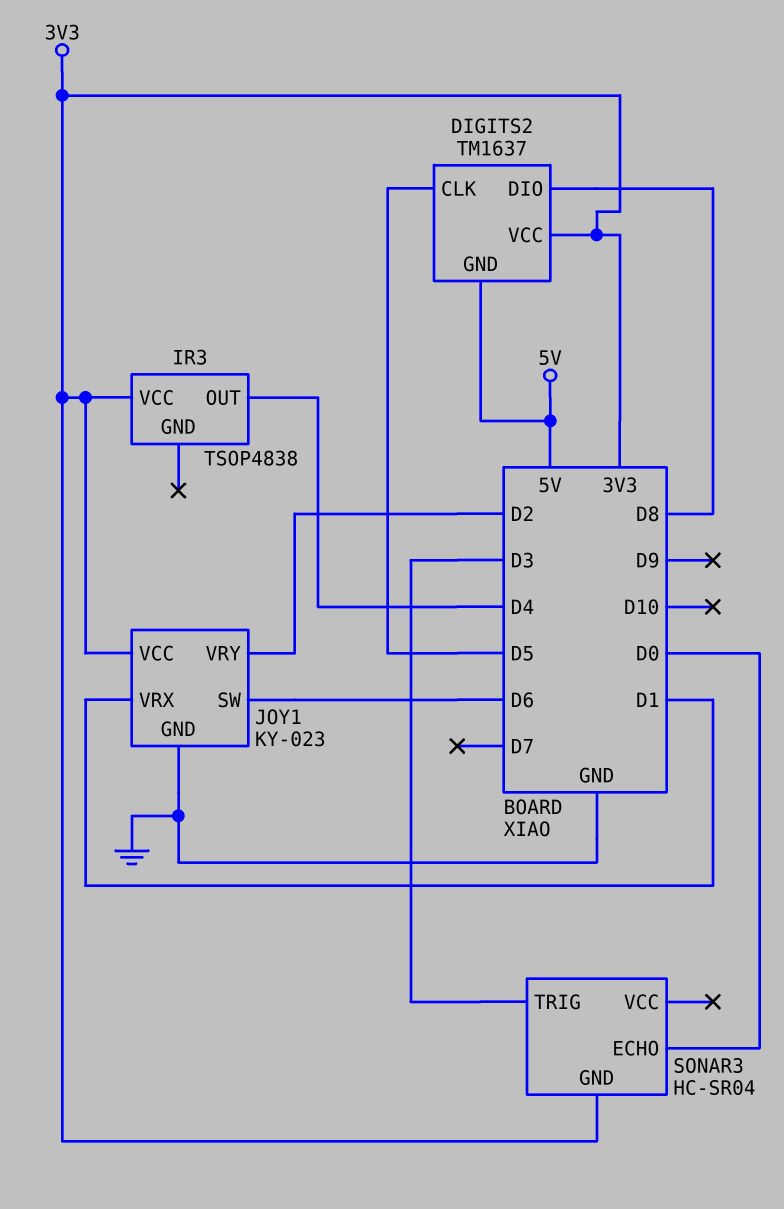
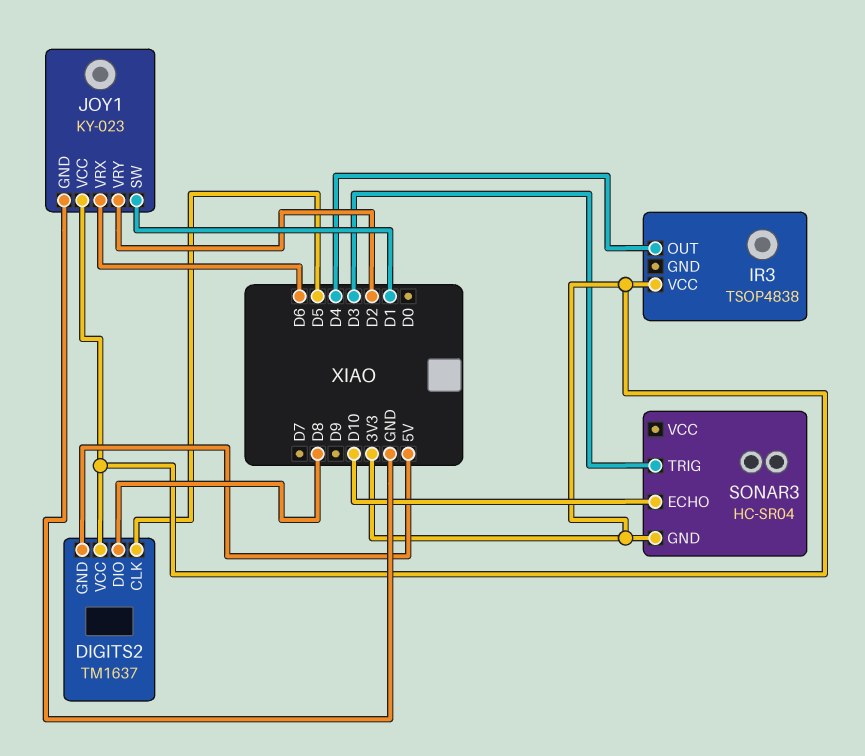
JOY1 pin SW: D6 -> D1
JOY1 pin VRX: D1 -> D6
SONAR3 pin ECHO: D0 -> D10

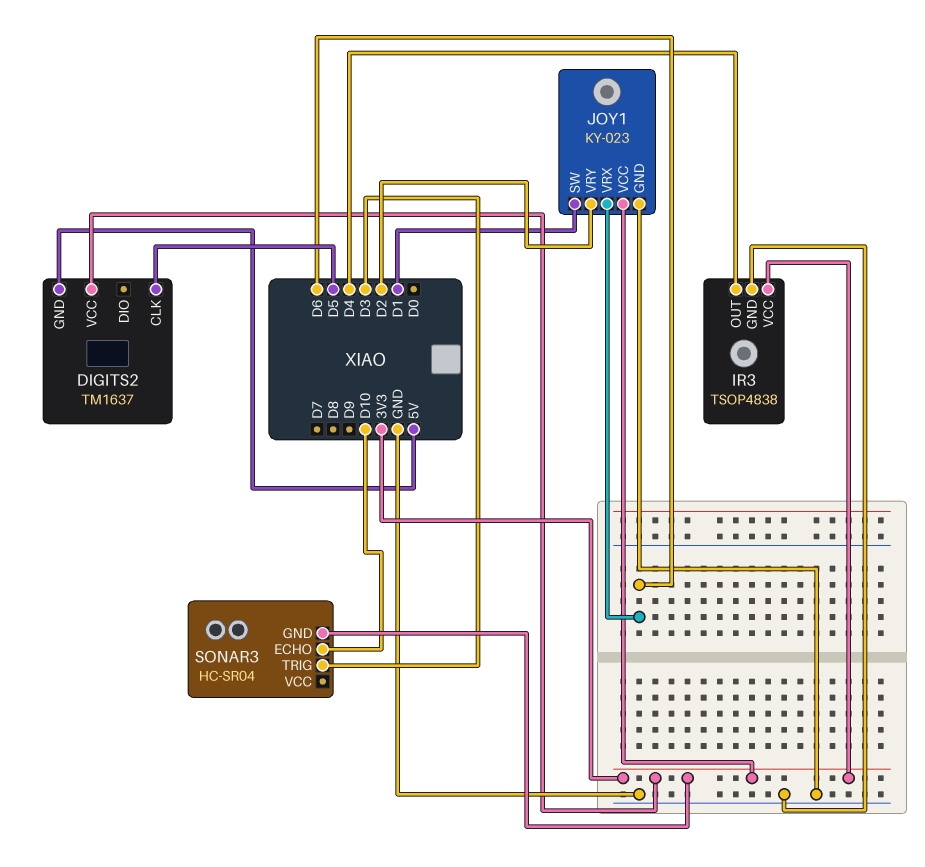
DIGITS2 pin DIO: D8 -> none
IR3 pin GND: none -> GND

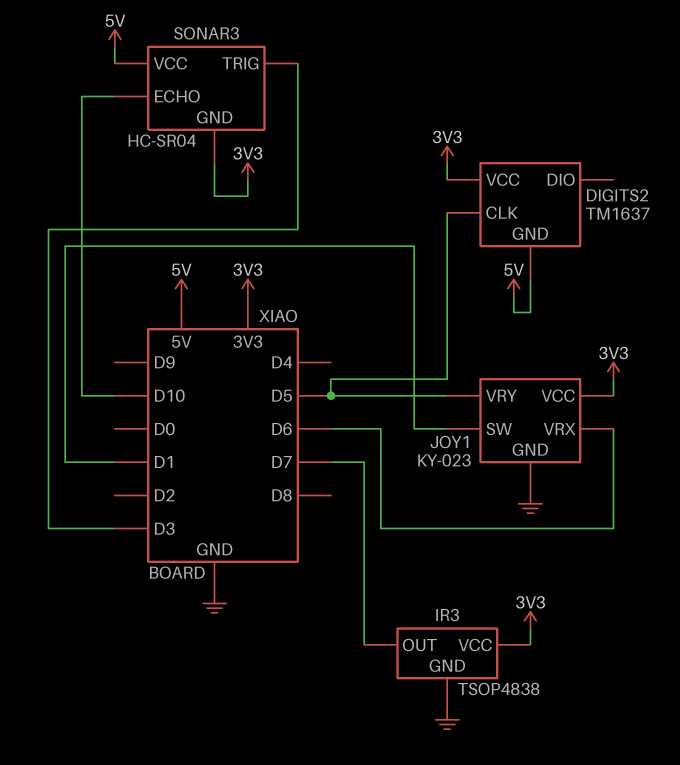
IR3 pin OUT: D4 -> D7
JOY1 pin VRY: D2 -> D5
SONAR3 pin VCC: none -> 5V

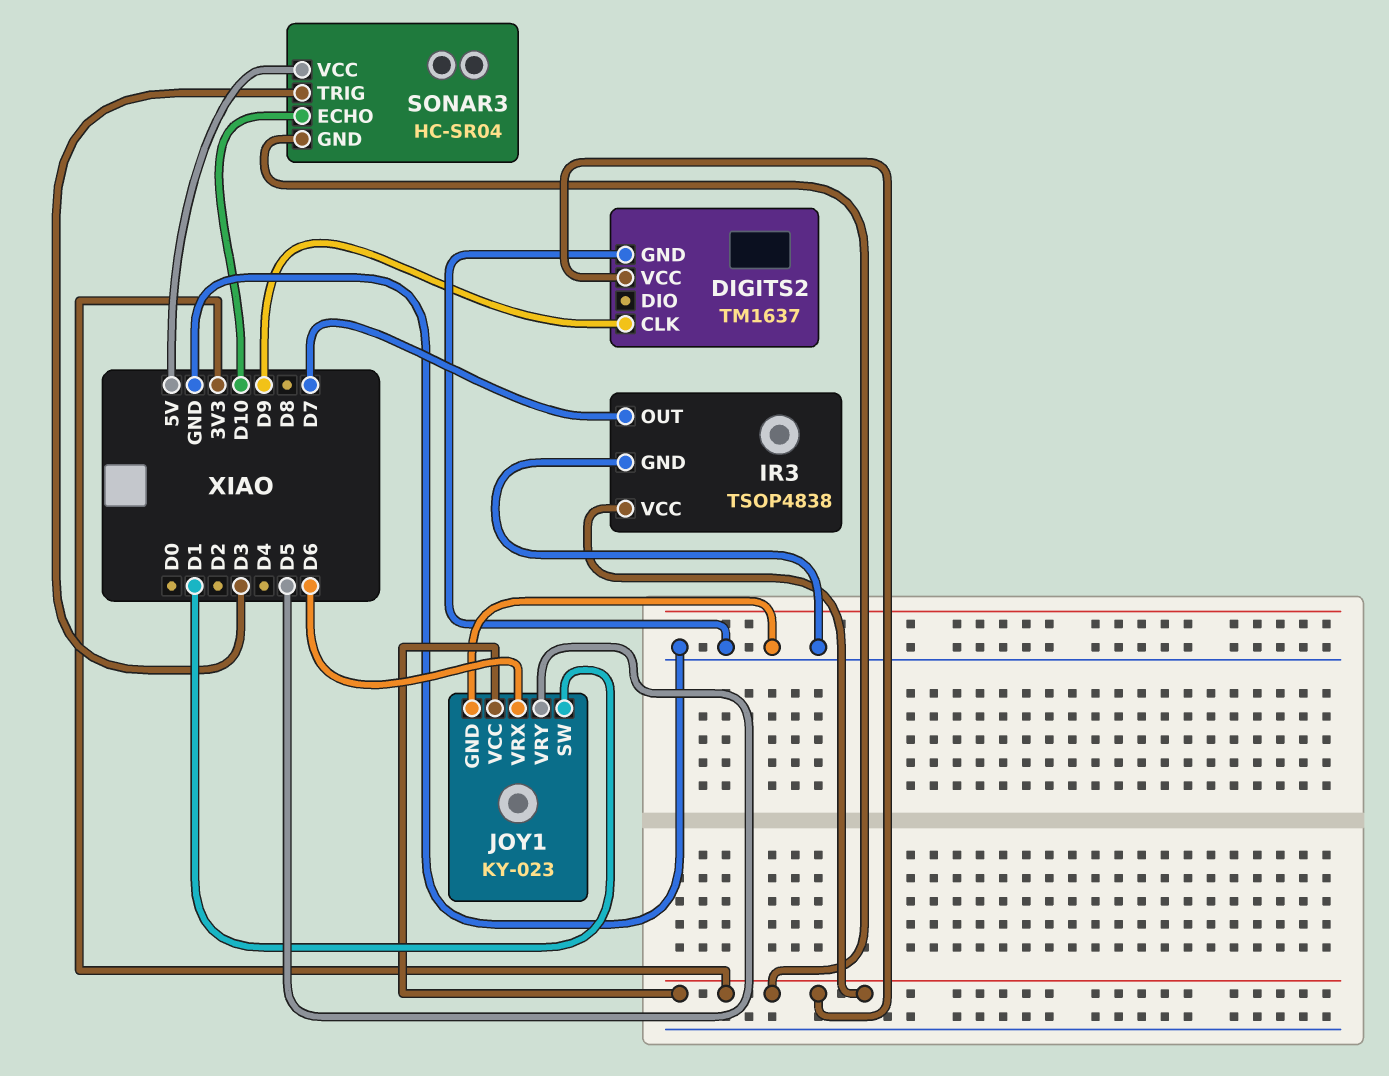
DIGITS2 pin CLK: D5 -> D9
DIGITS2 pin GND: 5V -> GND

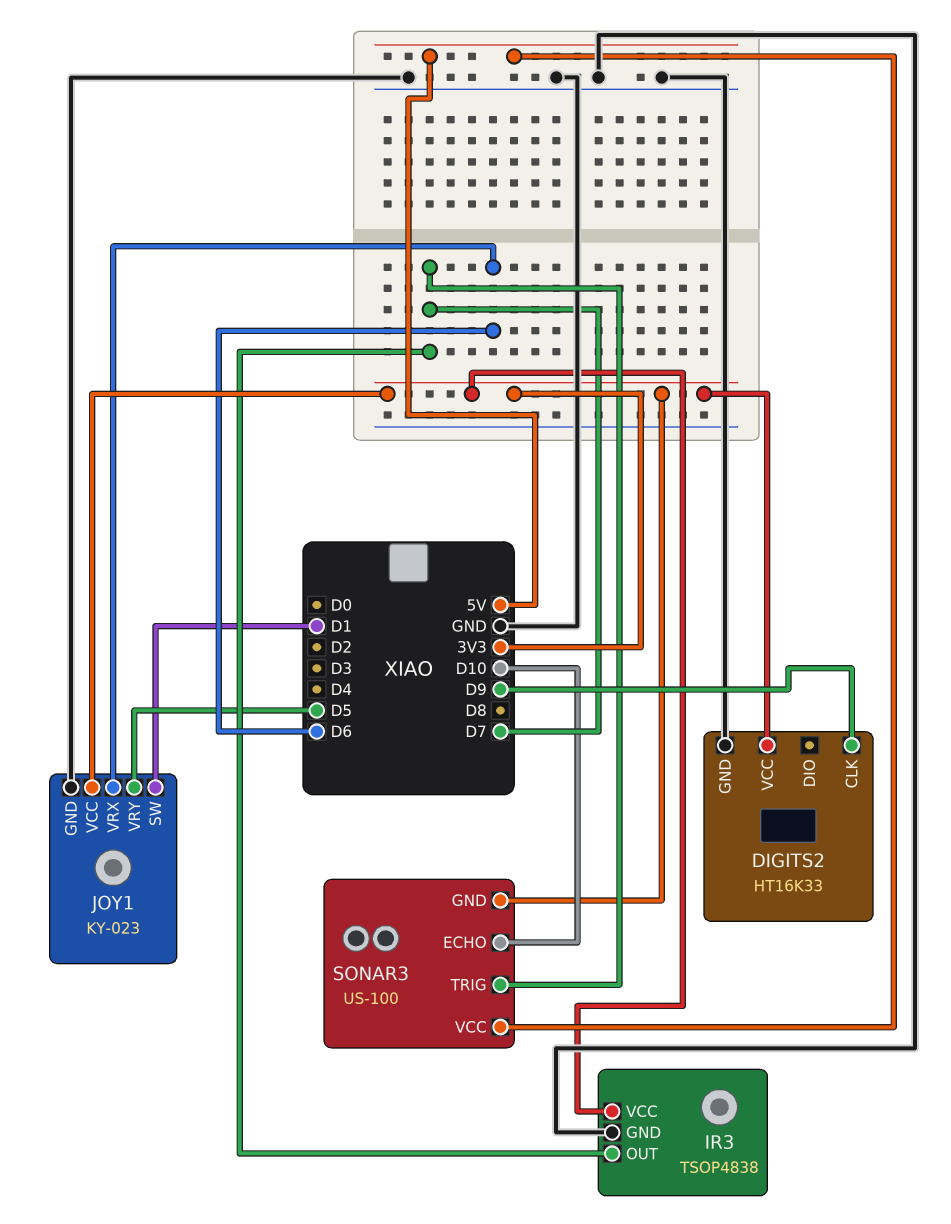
DIGITS2: TM1637 -> HT16K33
SONAR3: HC-SR04 -> US-100
SONAR3 pin TRIG: D3 -> D7

